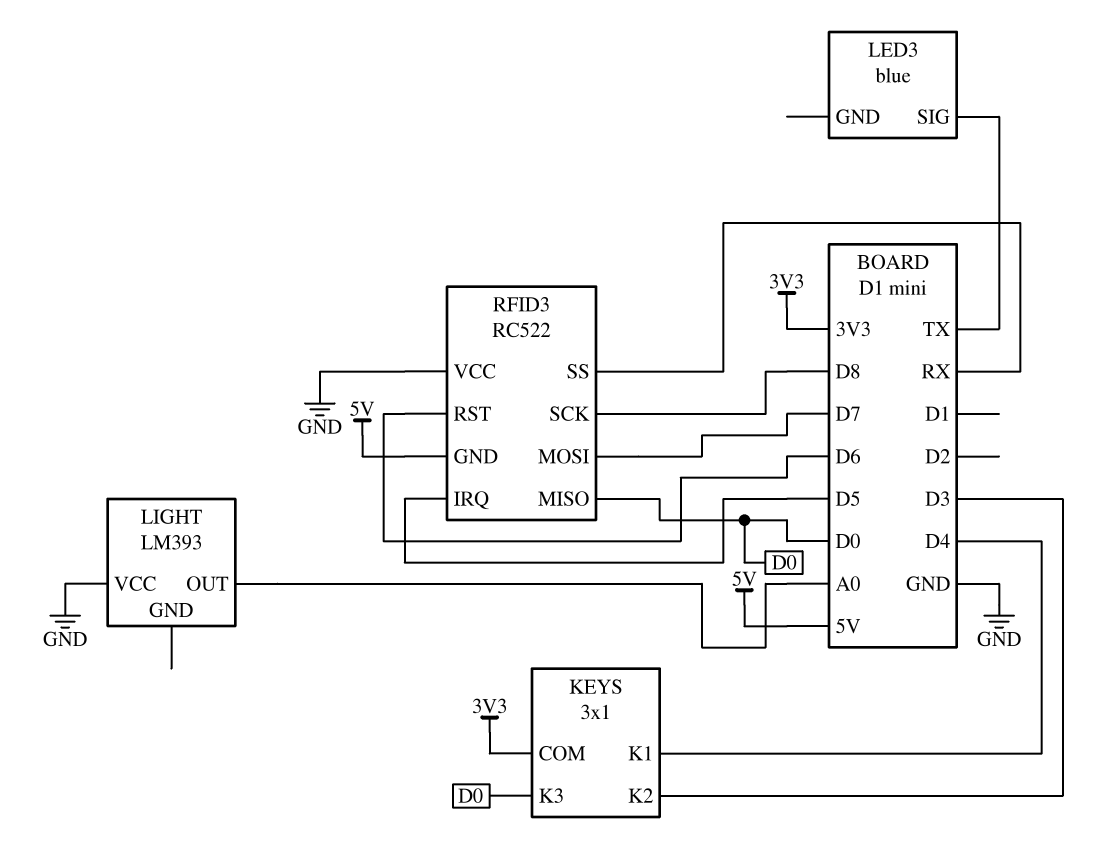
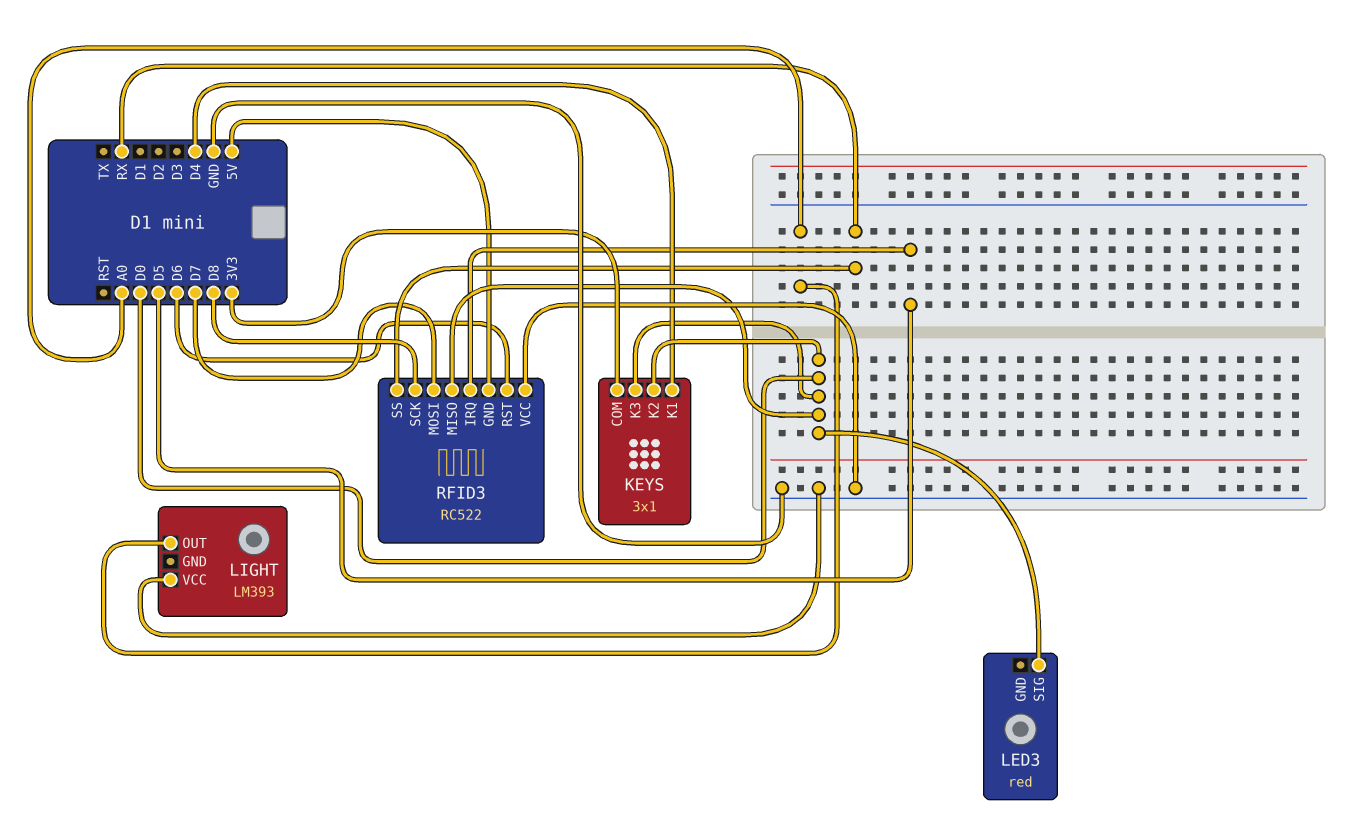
KEYS pin K2: D3 -> D0
LED3: blue -> red
LED3 pin SIG: TX -> D0

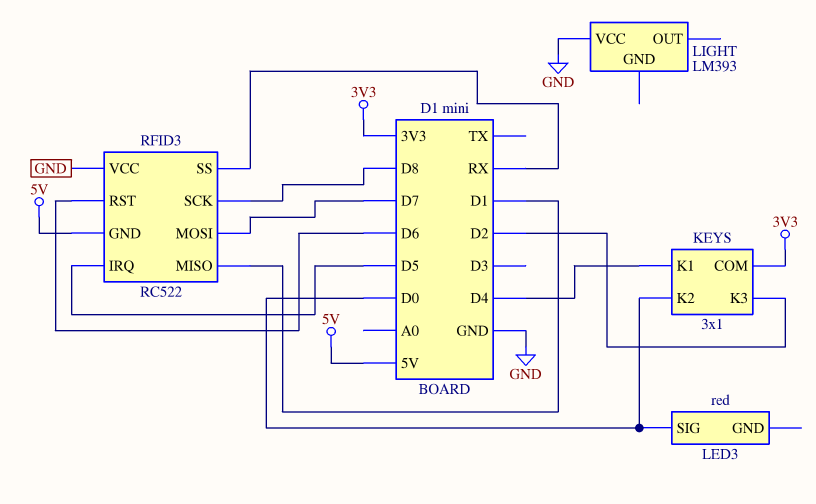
KEYS pin K3: D0 -> D2
LIGHT pin OUT: A0 -> none
RFID3 pin MISO: D0 -> D1

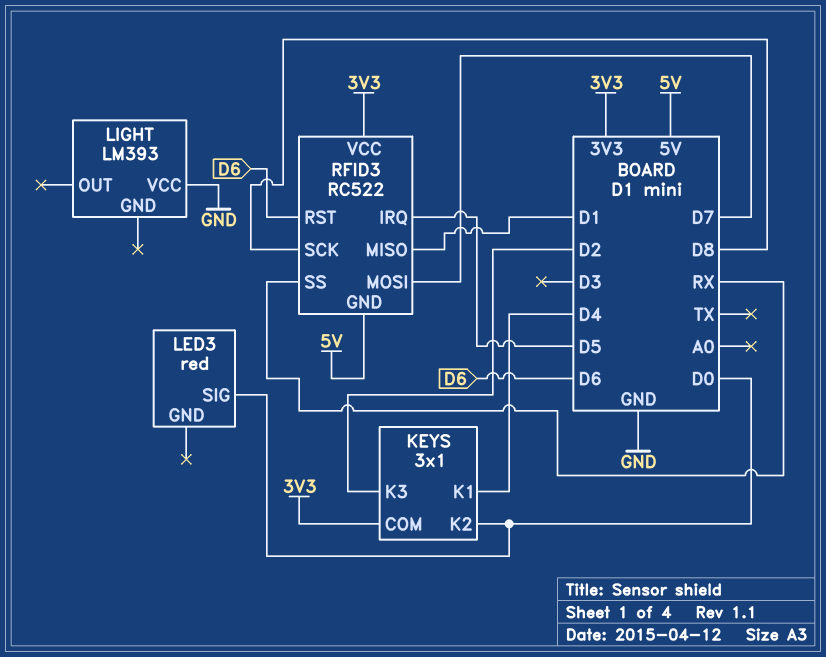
RFID3 pin VCC: GND -> 3V3

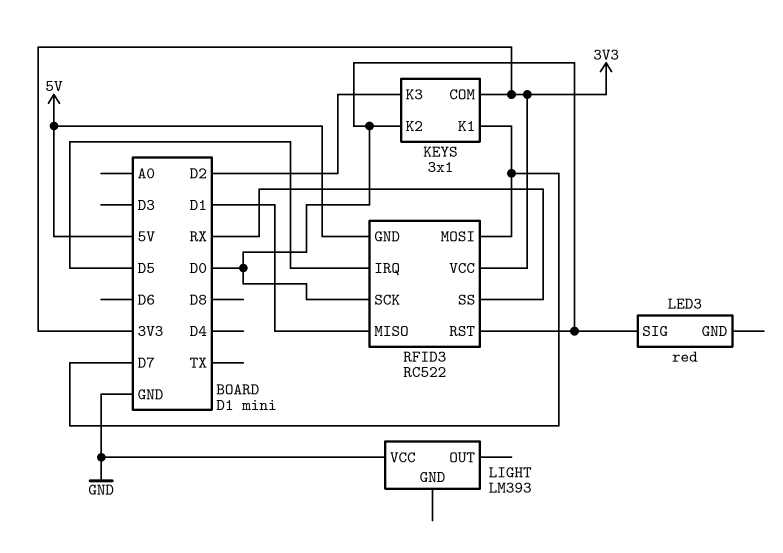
KEYS pin K1: D4 -> D7
RFID3 pin RST: D6 -> D0
RFID3 pin SCK: D8 -> D0

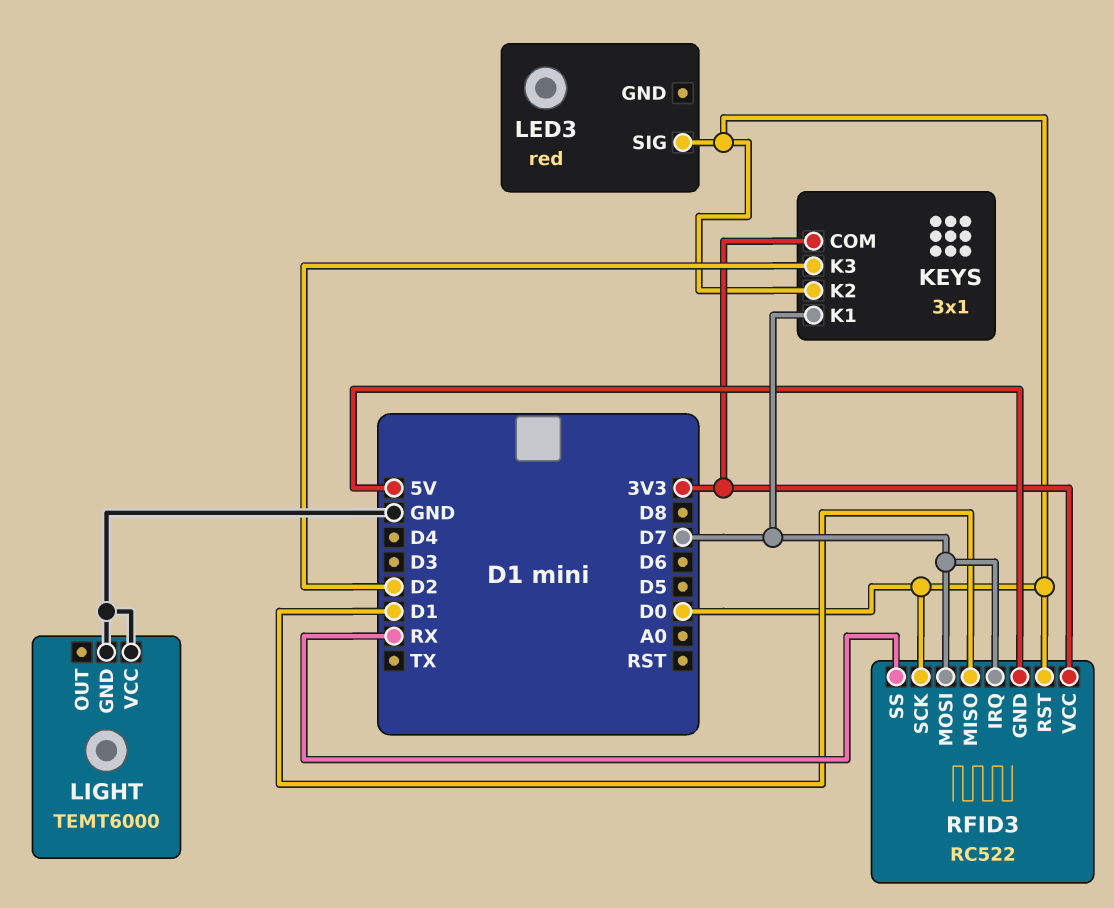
LIGHT: LM393 -> TEMT6000
LIGHT pin GND: none -> GND
RFID3 pin IRQ: D5 -> D7

